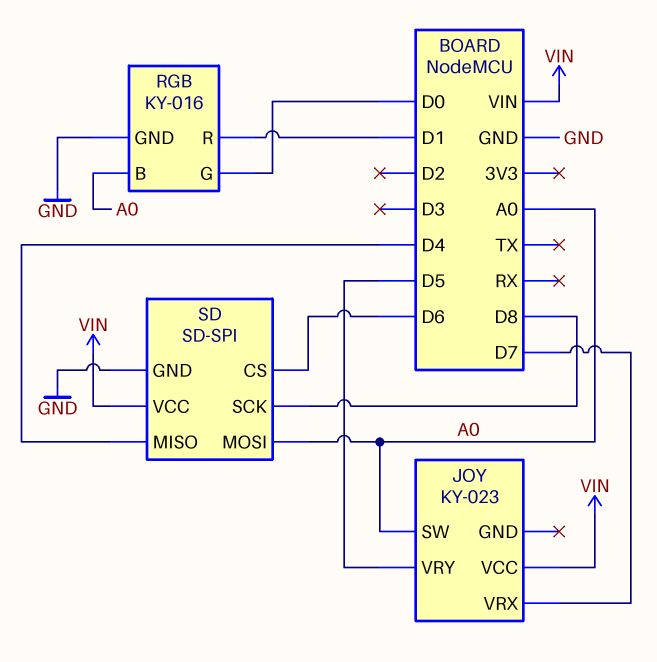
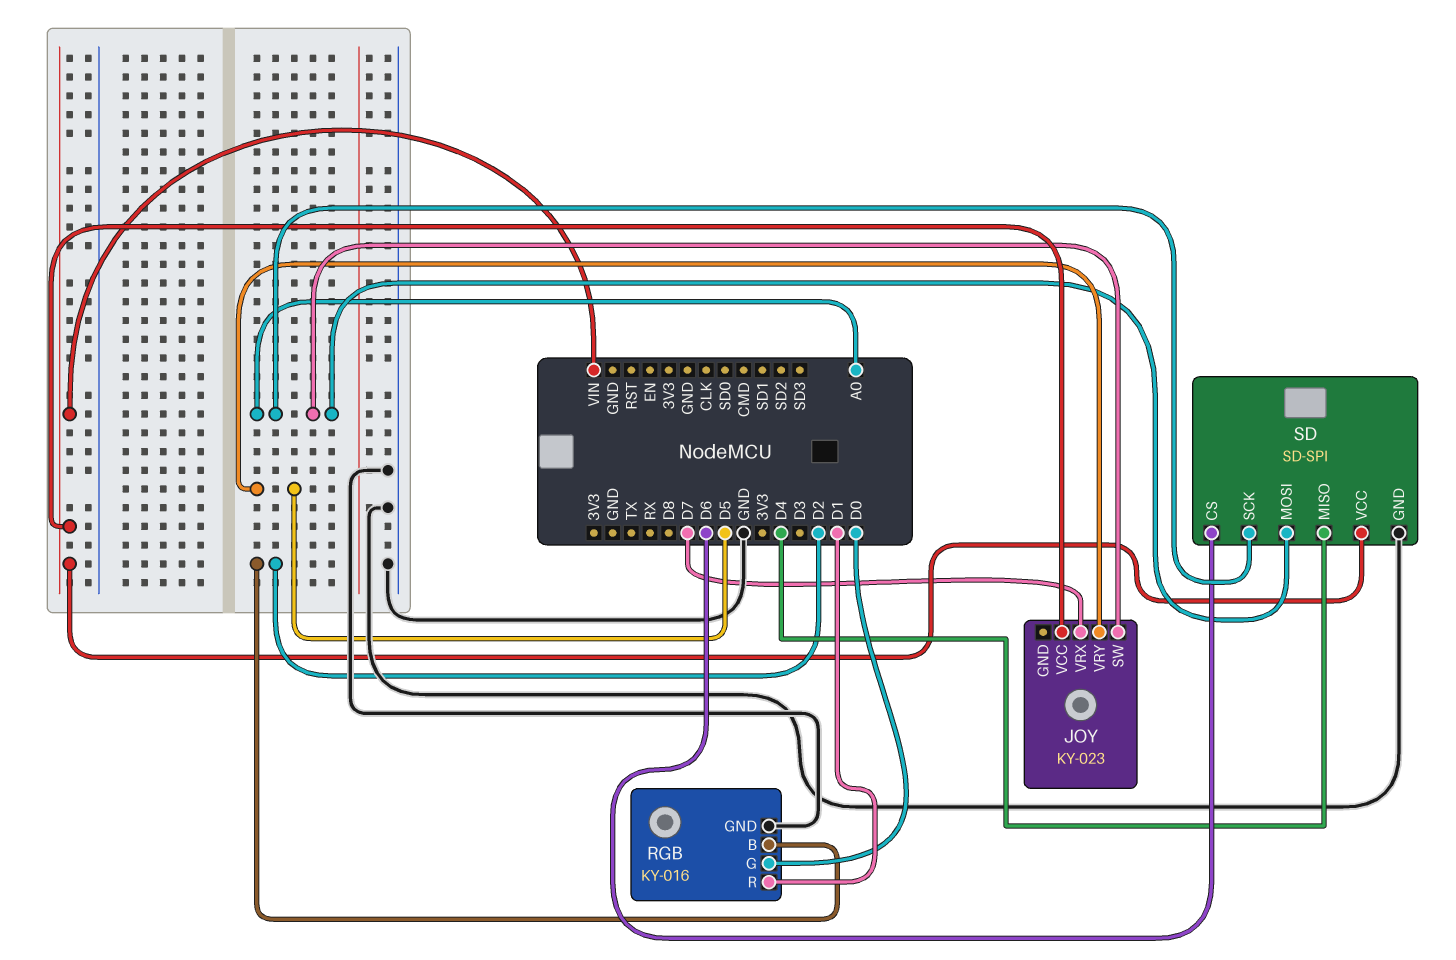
RGB pin B: A0 -> D2
SD pin SCK: D8 -> A0

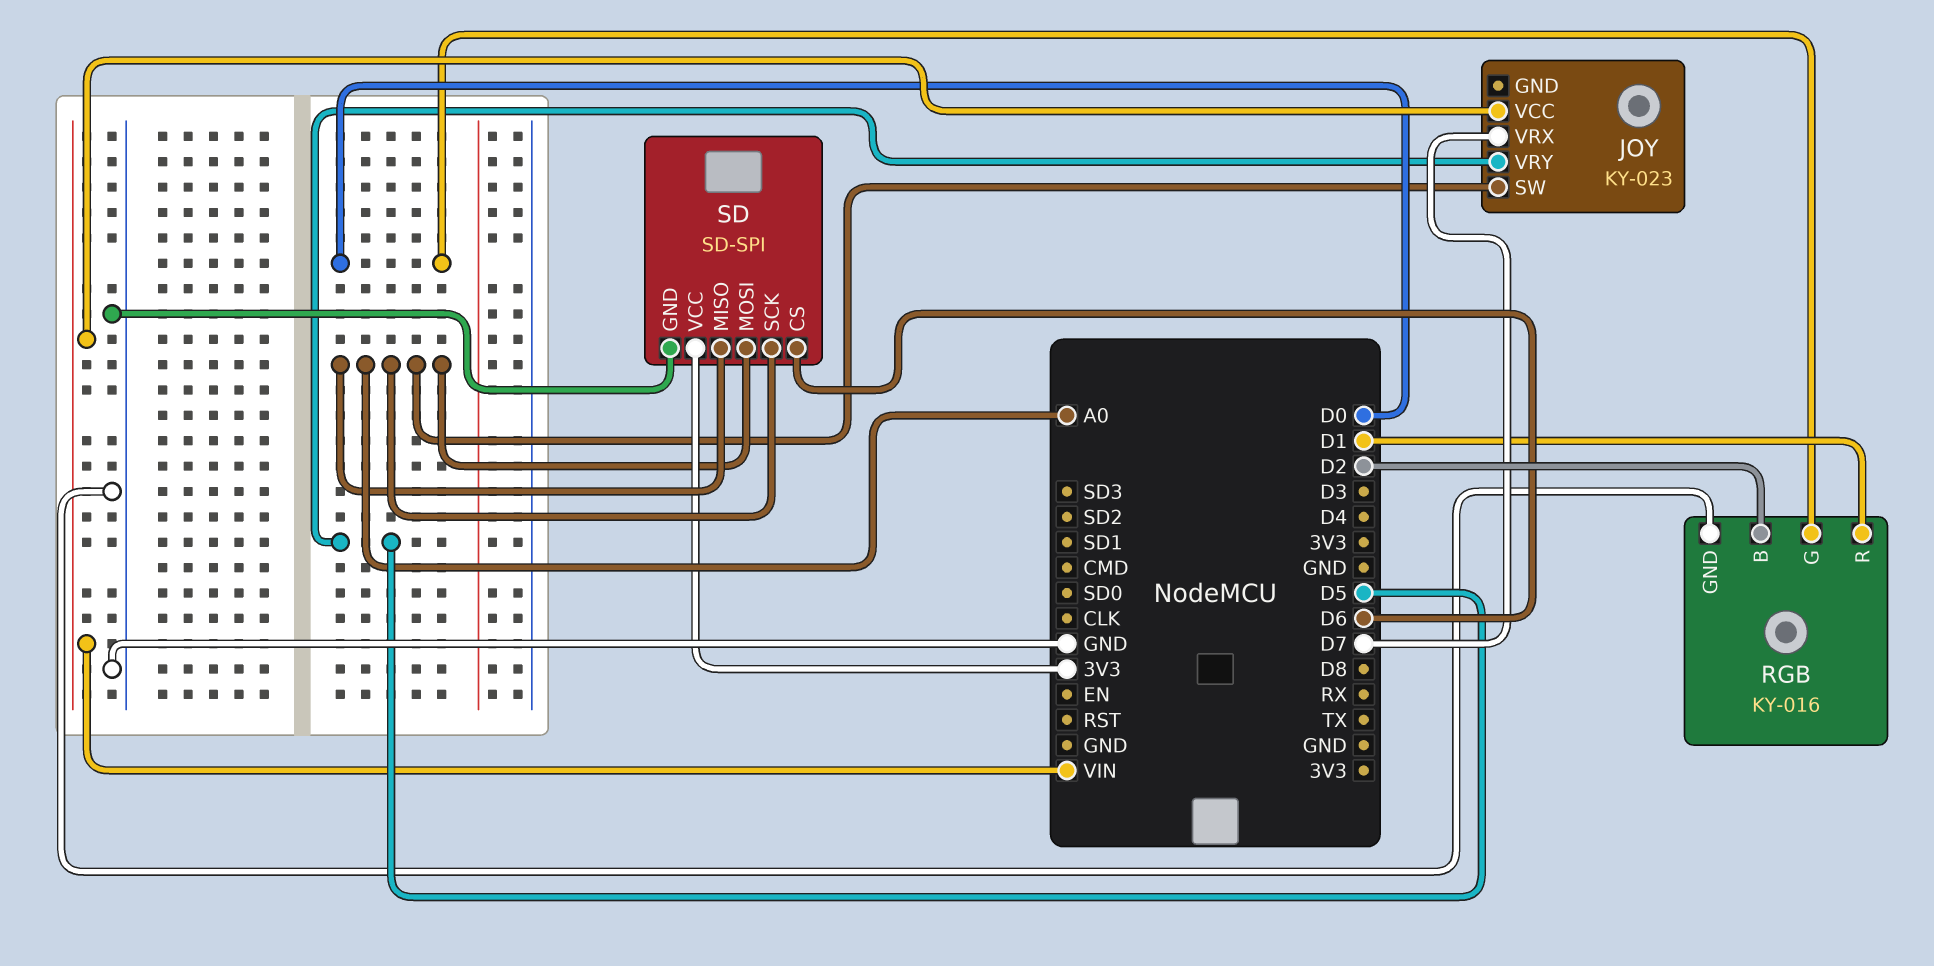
SD pin MISO: D4 -> A0
SD pin VCC: VIN -> 3V3

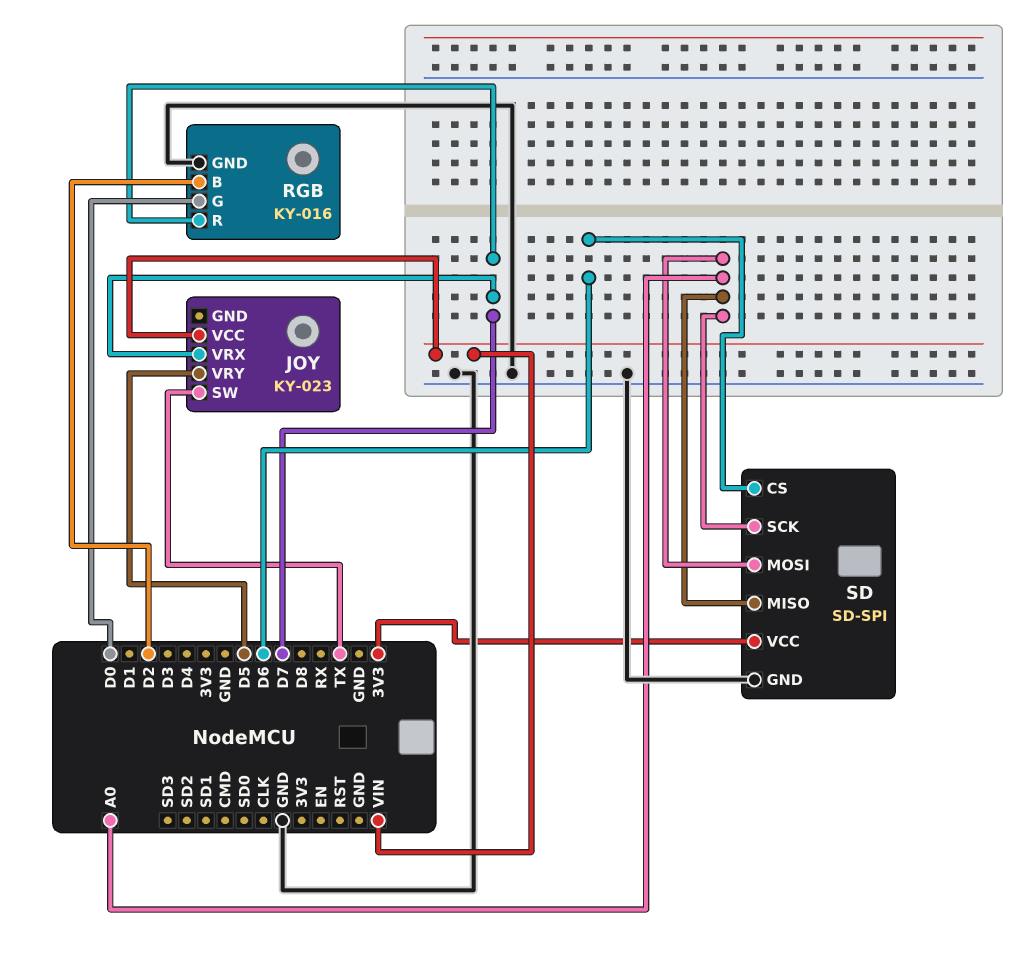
JOY pin SW: A0 -> TX
RGB pin R: D1 -> D7

